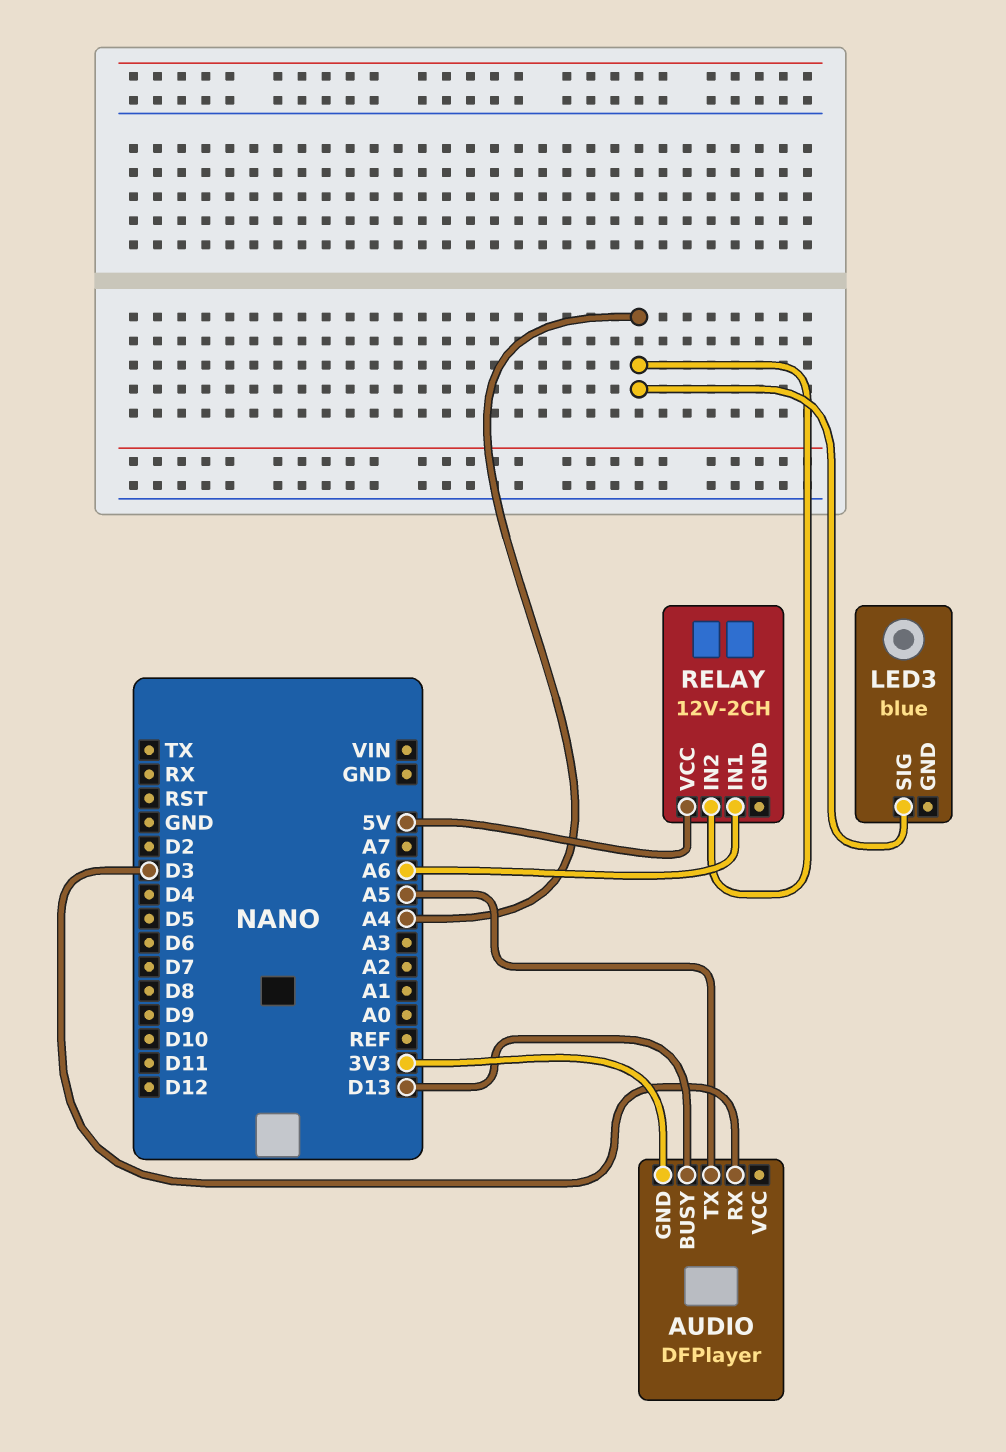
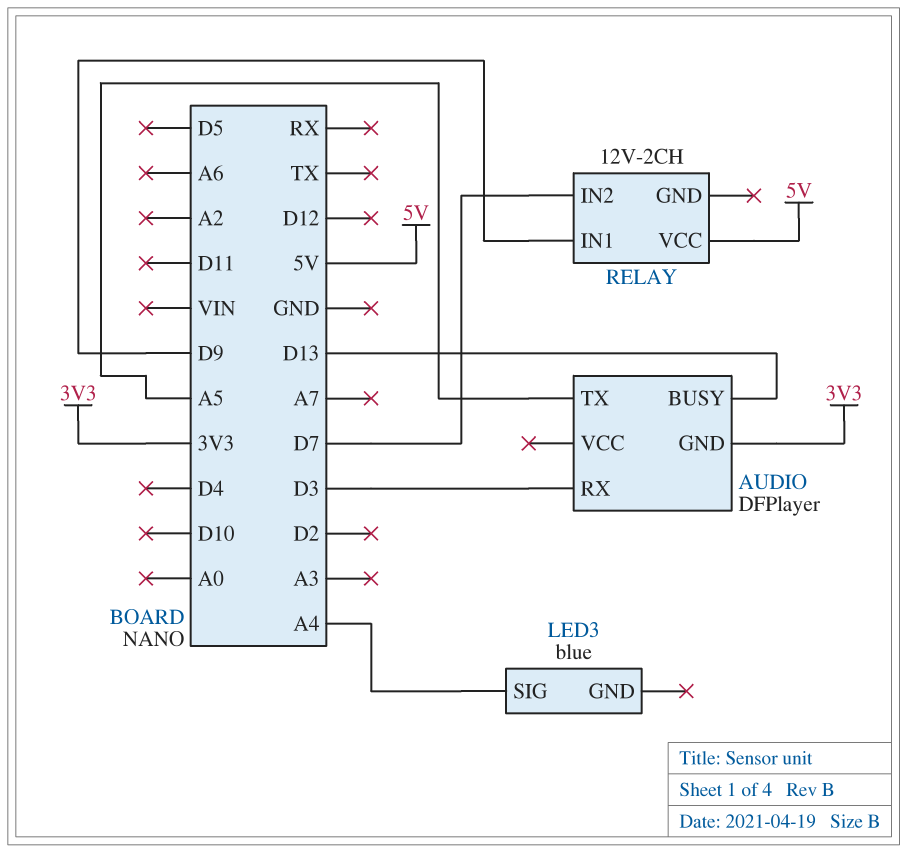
RELAY pin IN1: A6 -> D9
RELAY pin IN2: A4 -> D7

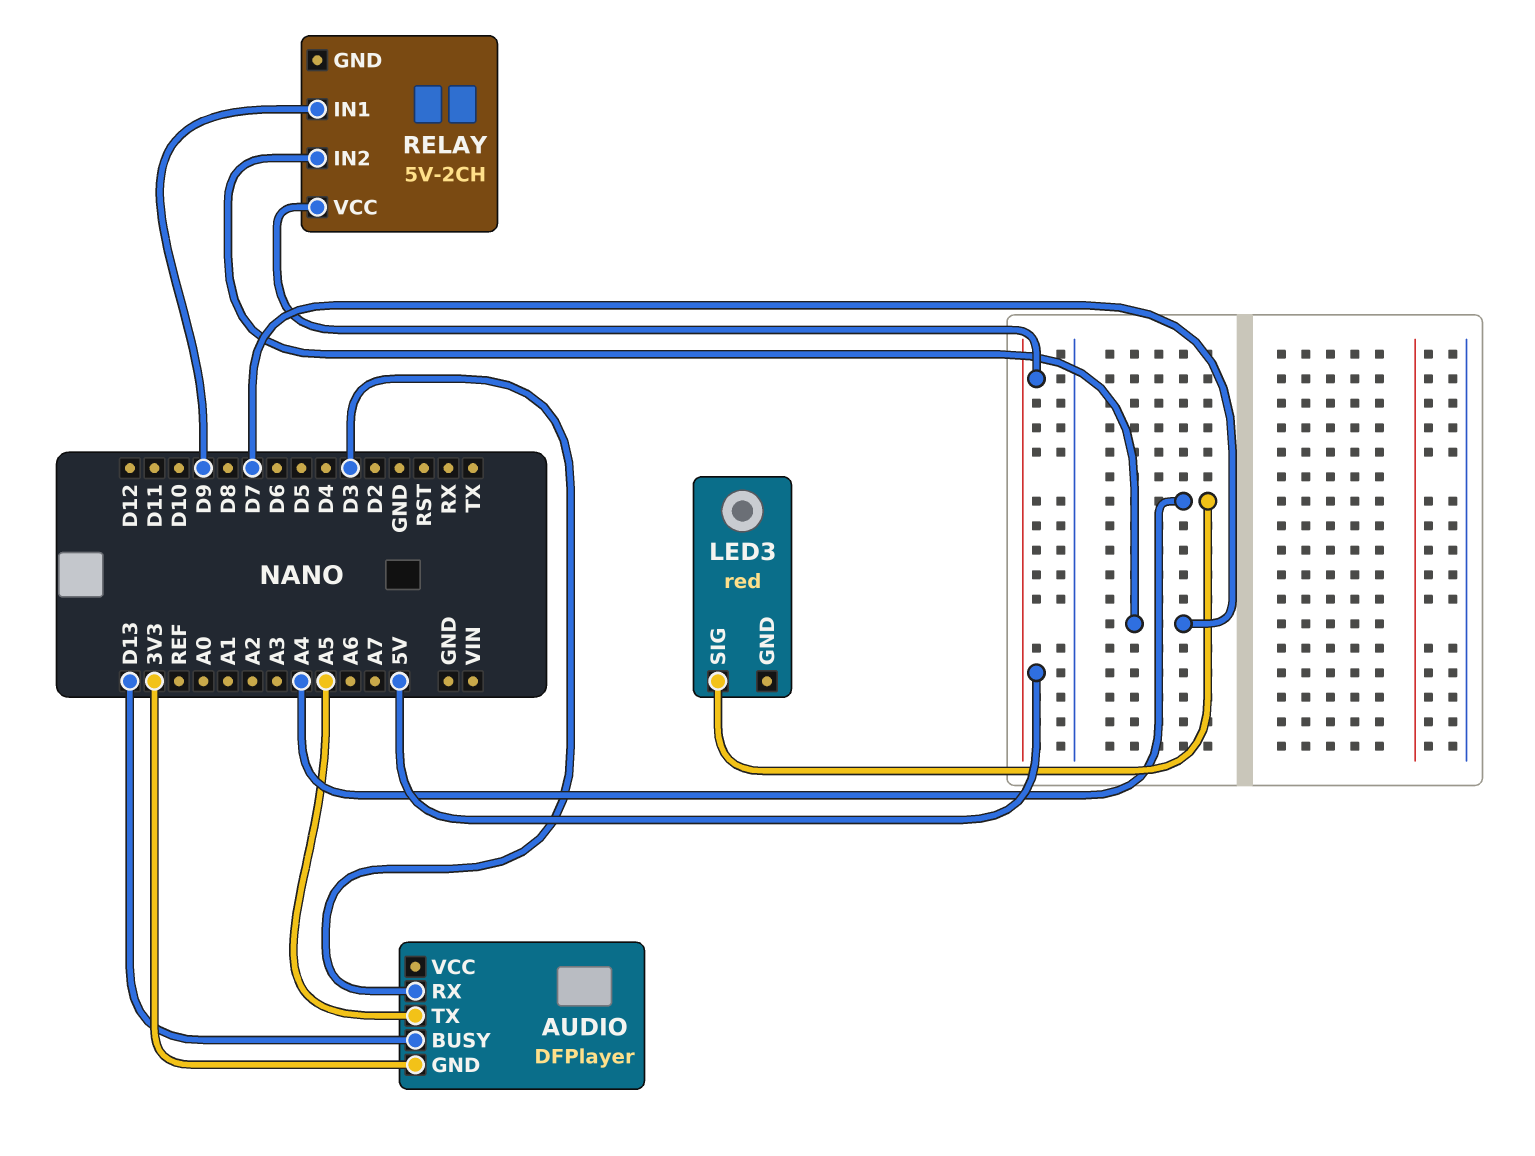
LED3: blue -> red
RELAY: 12V-2CH -> 5V-2CH

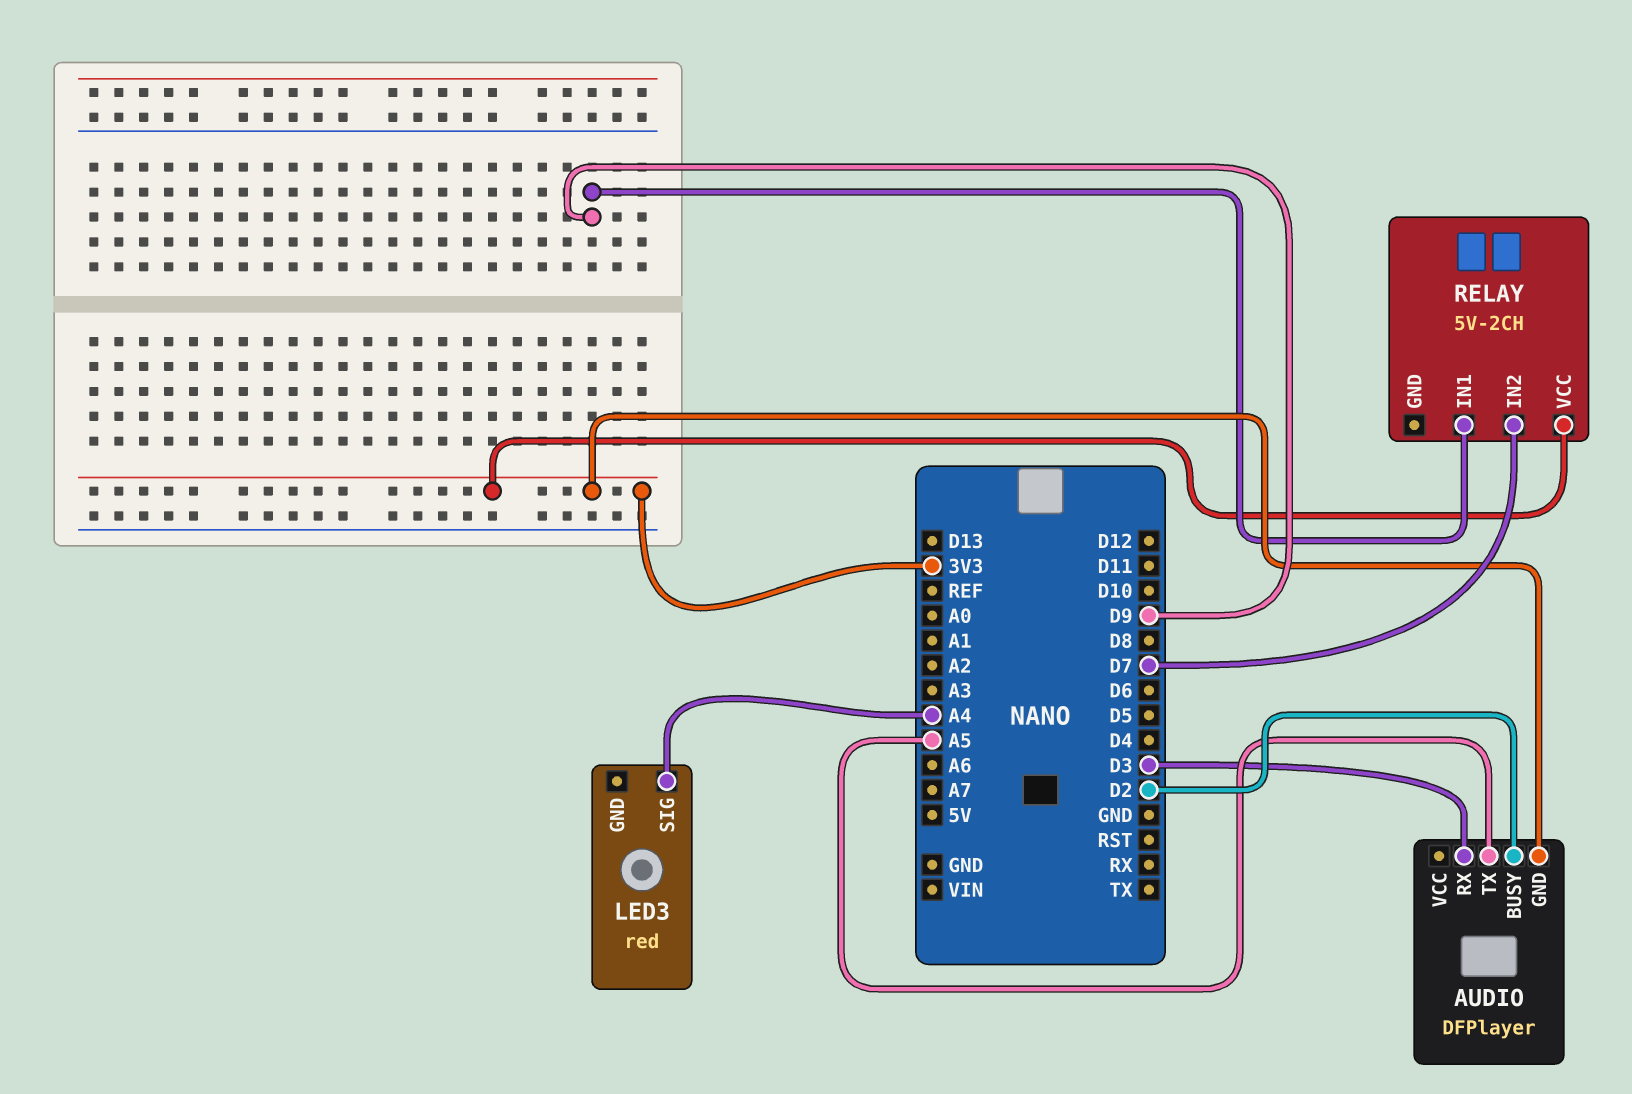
AUDIO pin BUSY: D13 -> D2
RELAY pin VCC: 5V -> 3V3

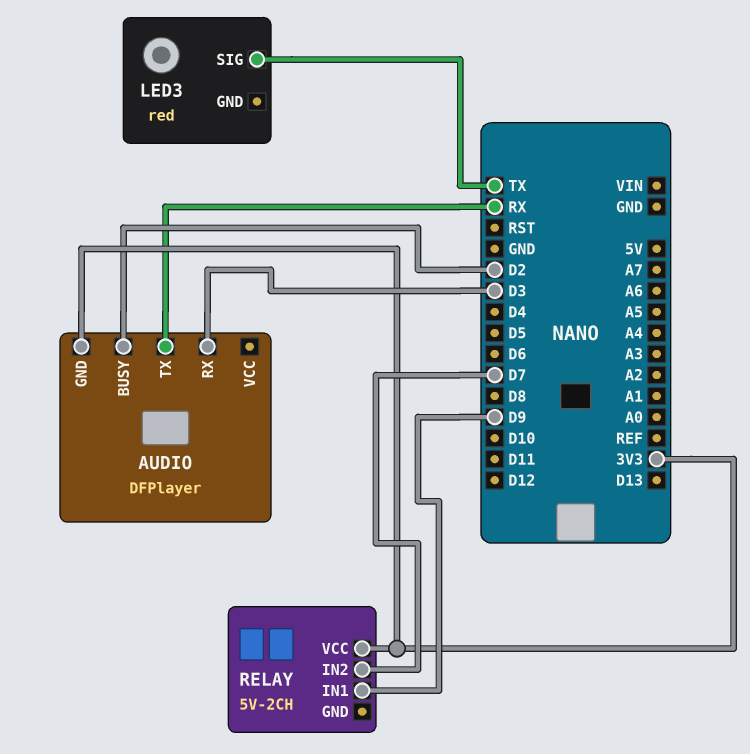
AUDIO pin TX: A5 -> RX
LED3 pin SIG: A4 -> TX

